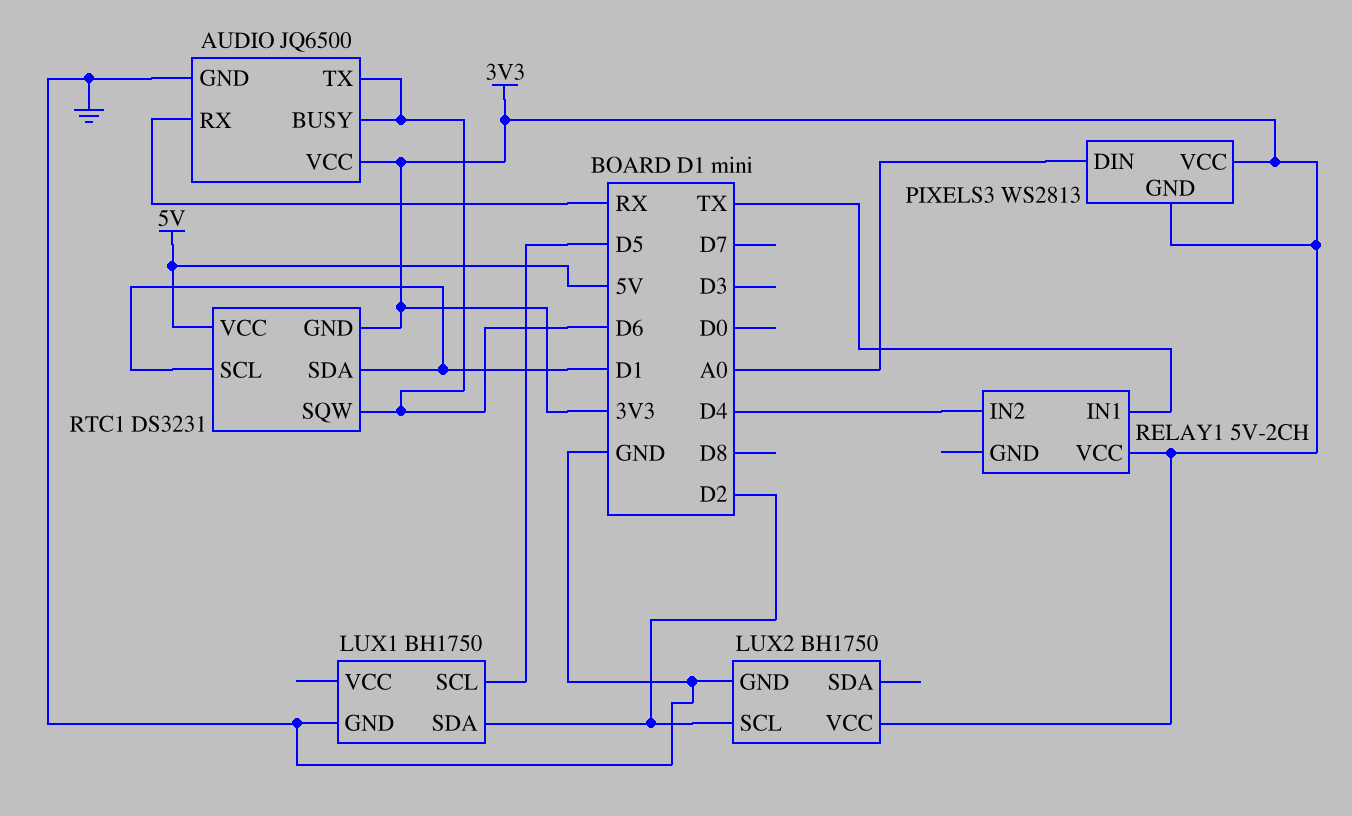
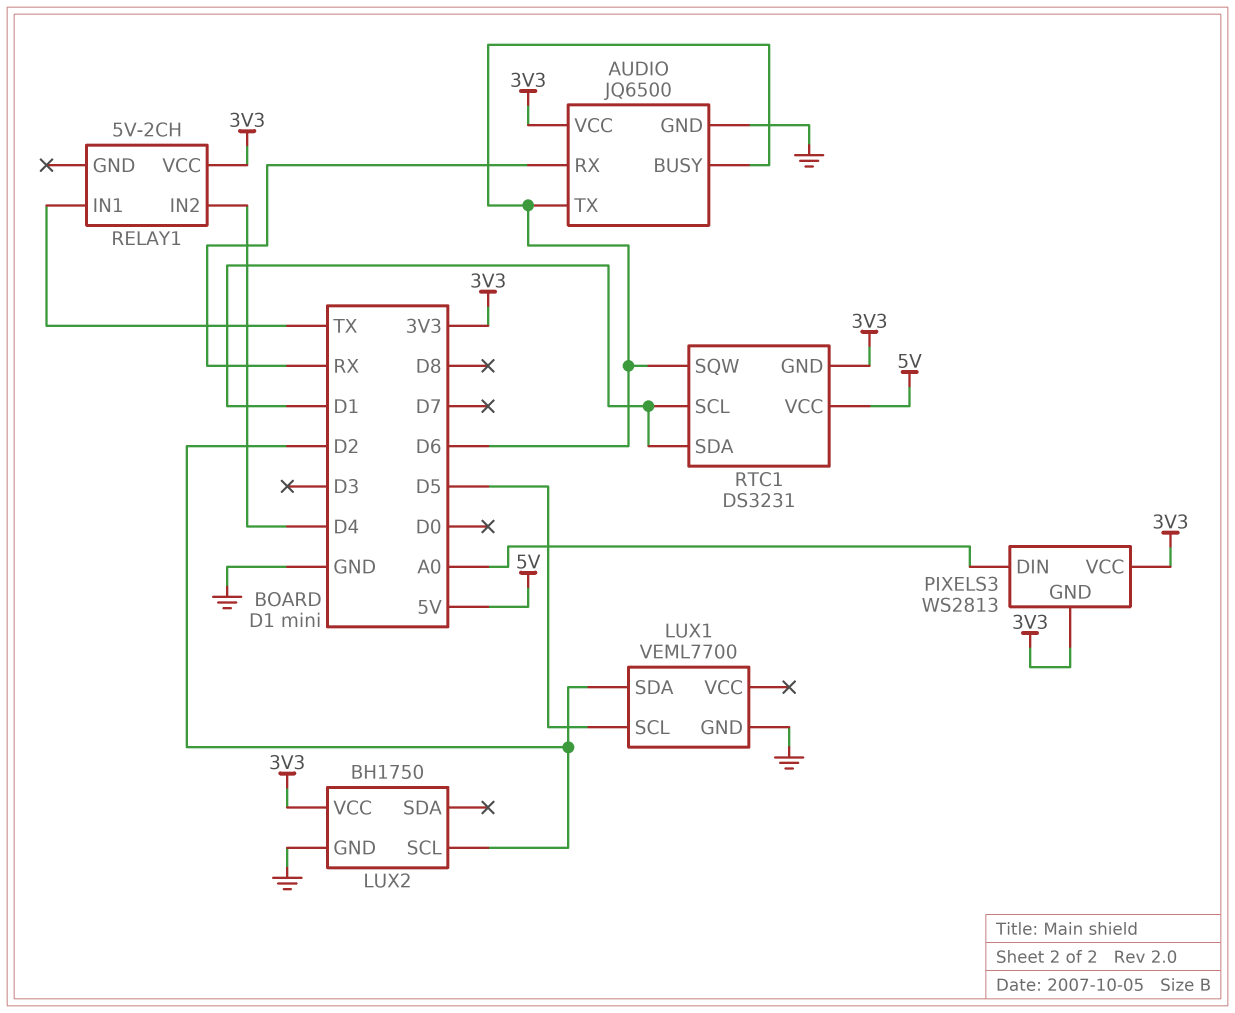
LUX1: BH1750 -> VEML7700

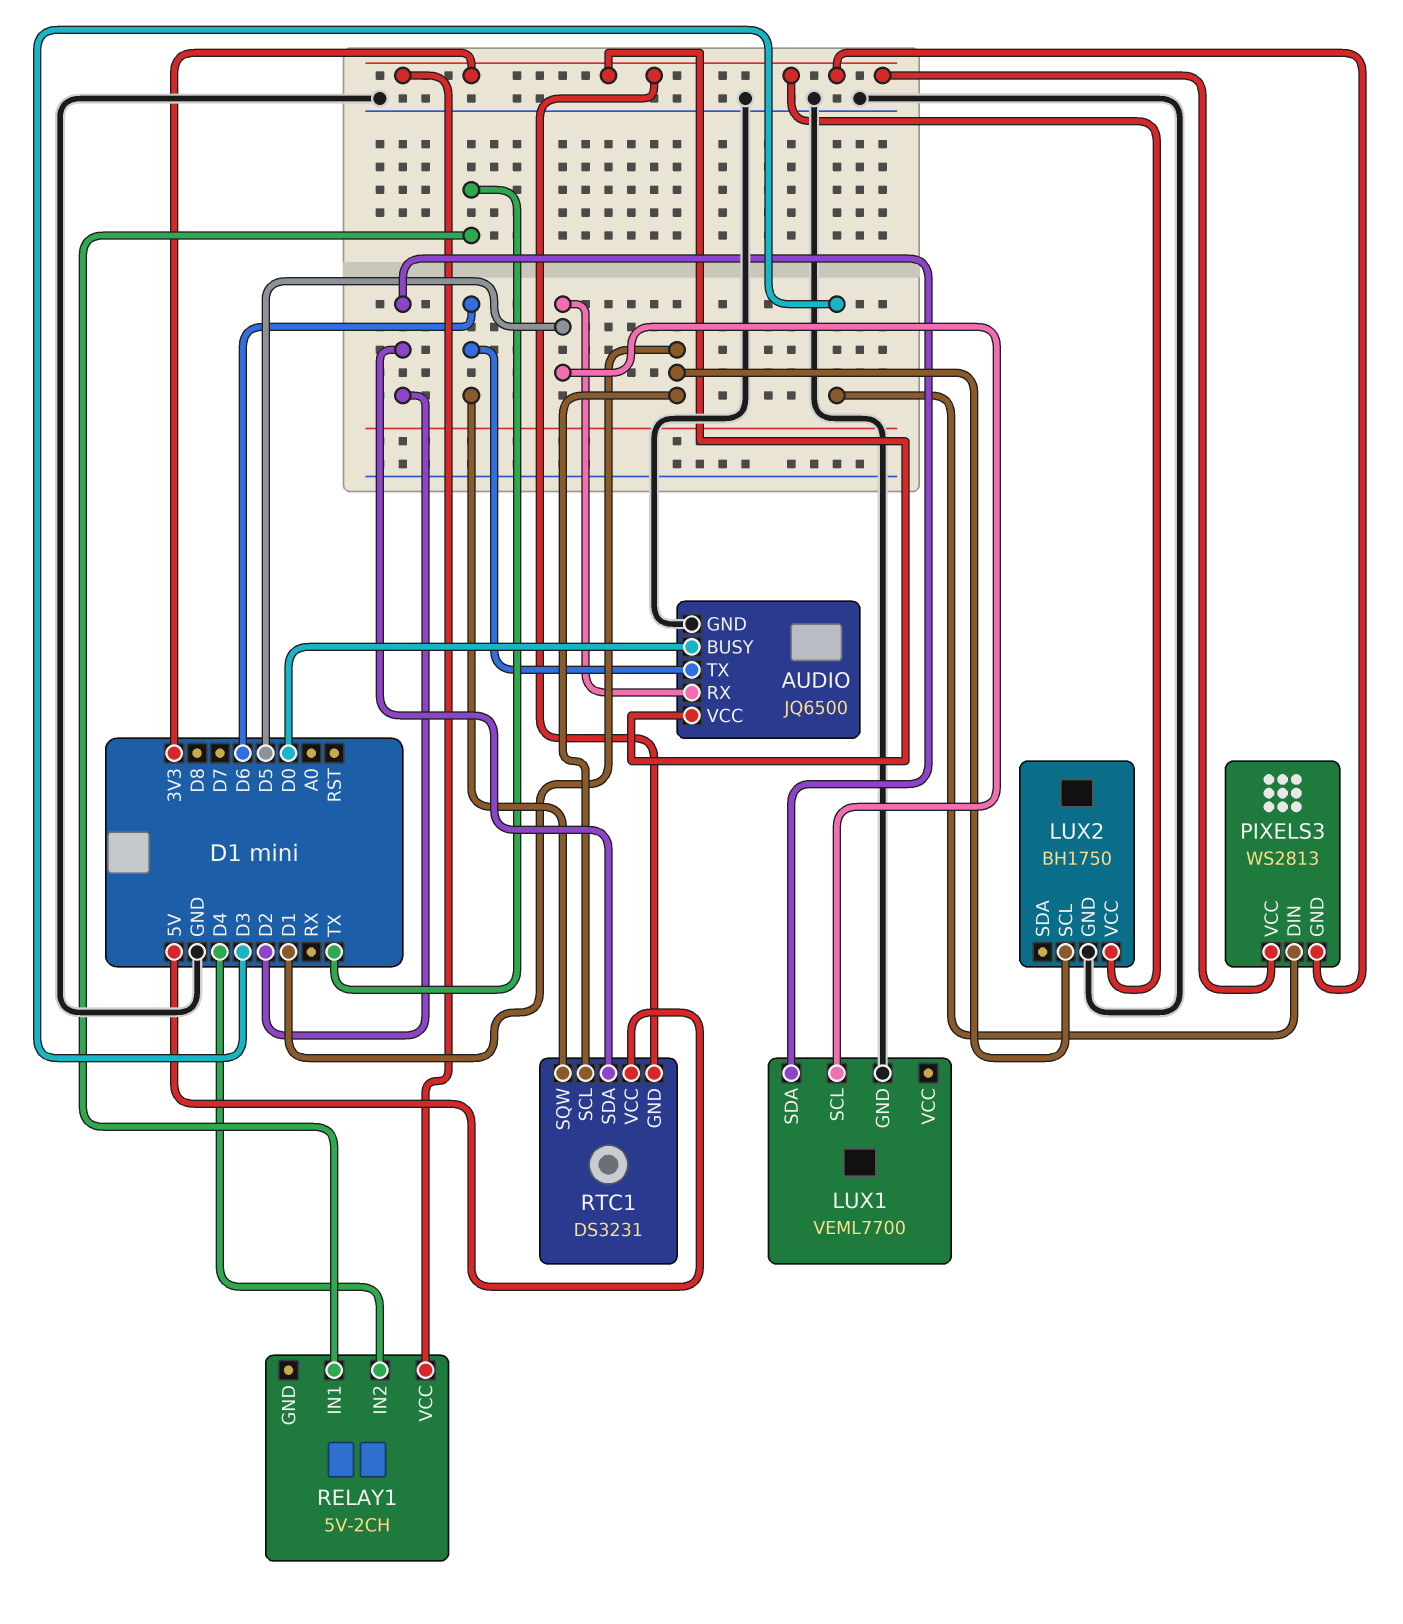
AUDIO pin BUSY: D6 -> D0
AUDIO pin RX: RX -> D5
LUX2 pin SCL: D2 -> D1
PIXELS3 pin DIN: A0 -> D3
RTC1 pin SDA: D1 -> D2

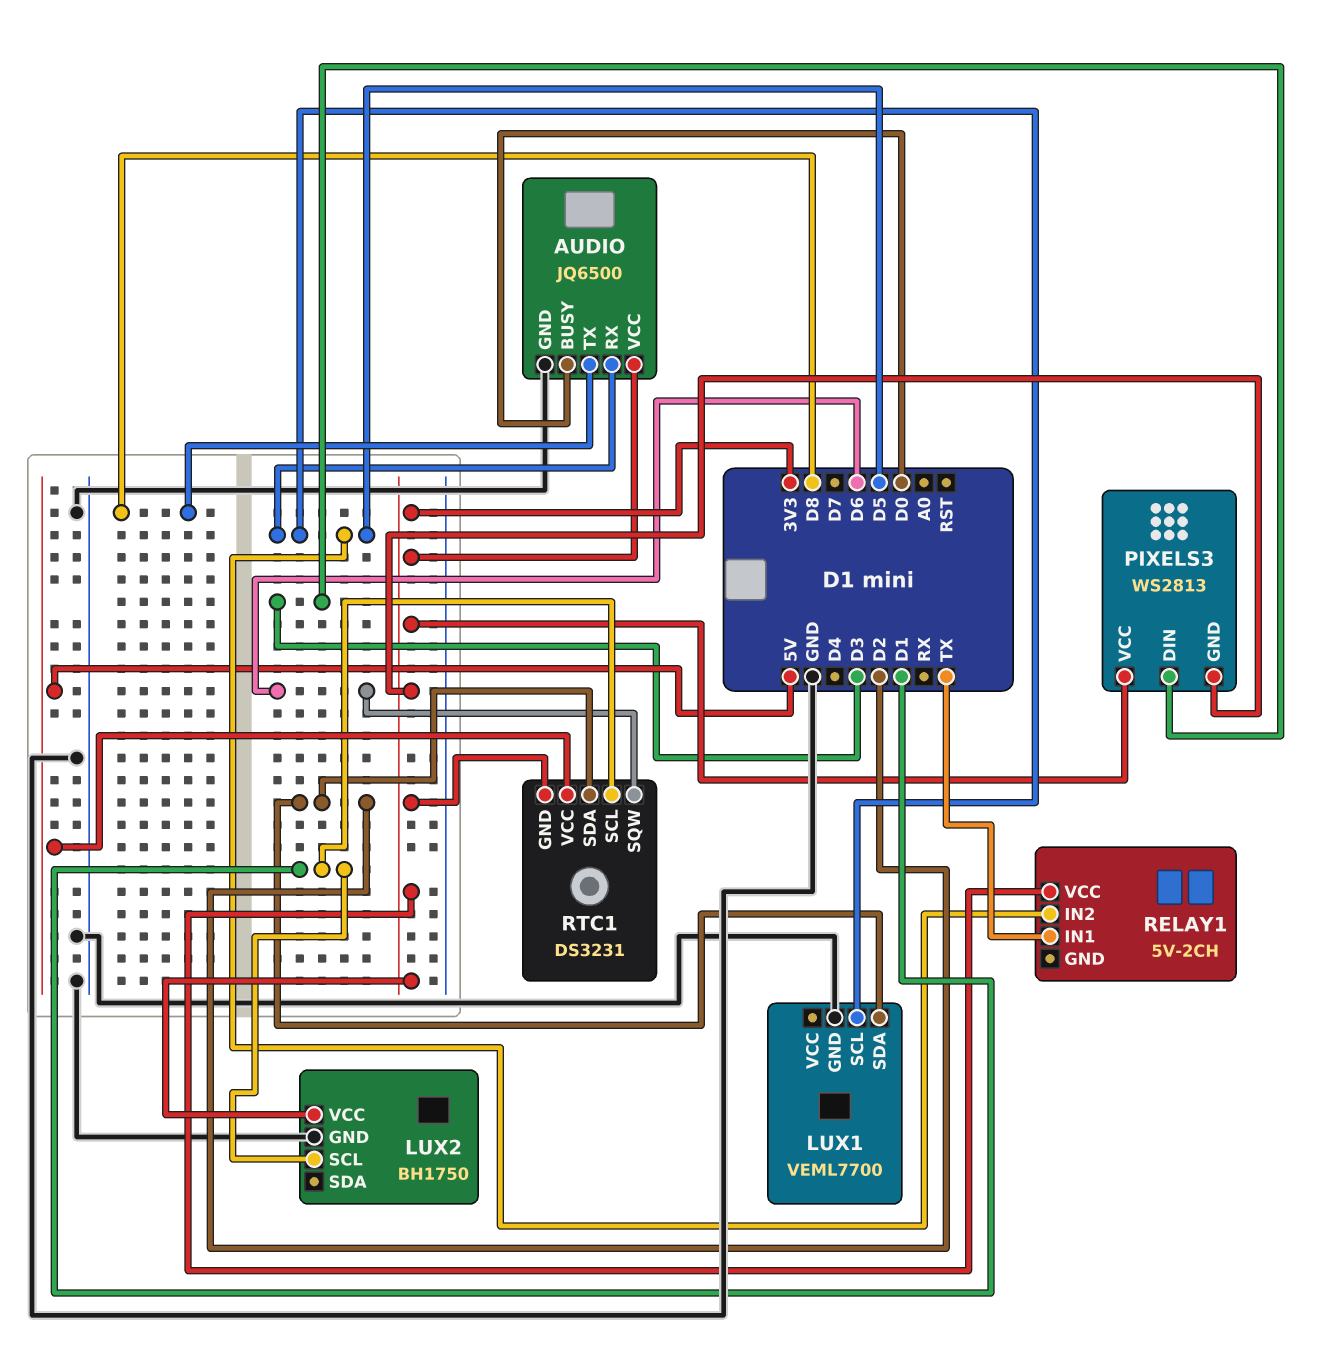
AUDIO pin TX: D6 -> D8
RELAY1 pin IN2: D4 -> D5

